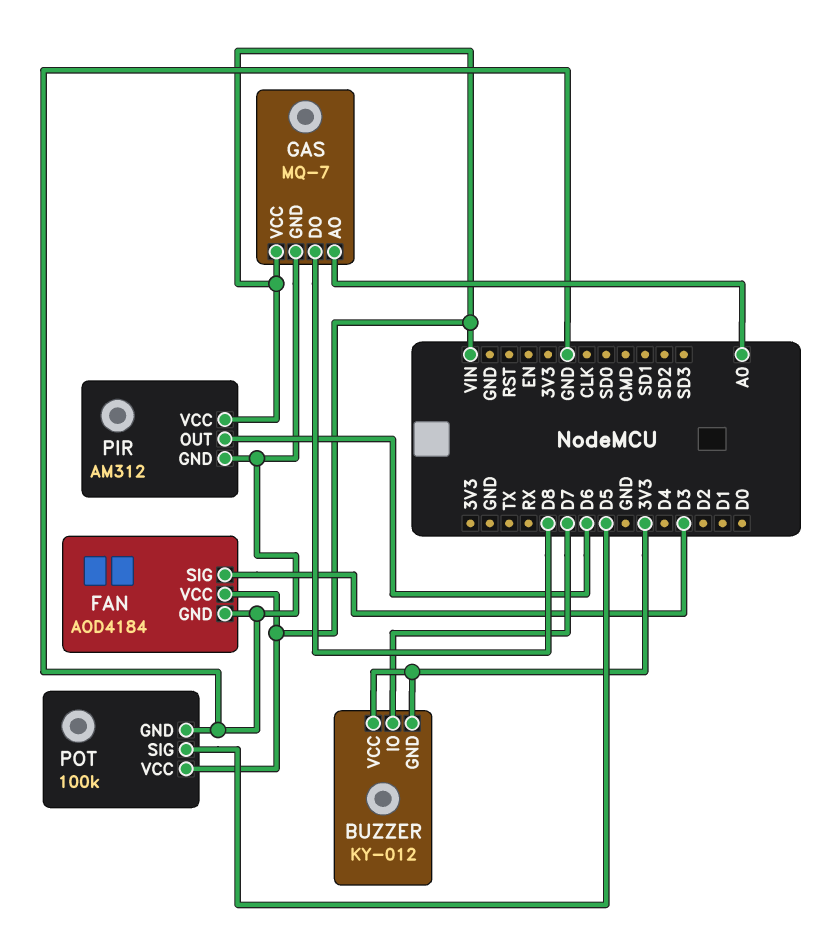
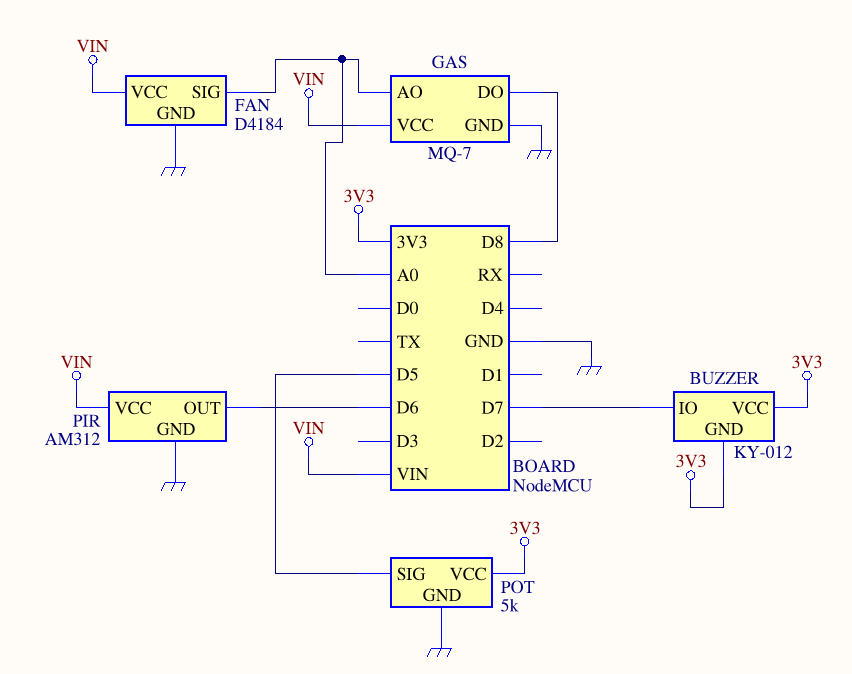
FAN: AOD4184 -> D4184
FAN pin SIG: D3 -> A0
POT: 100k -> 5k
POT pin VCC: VIN -> 3V3

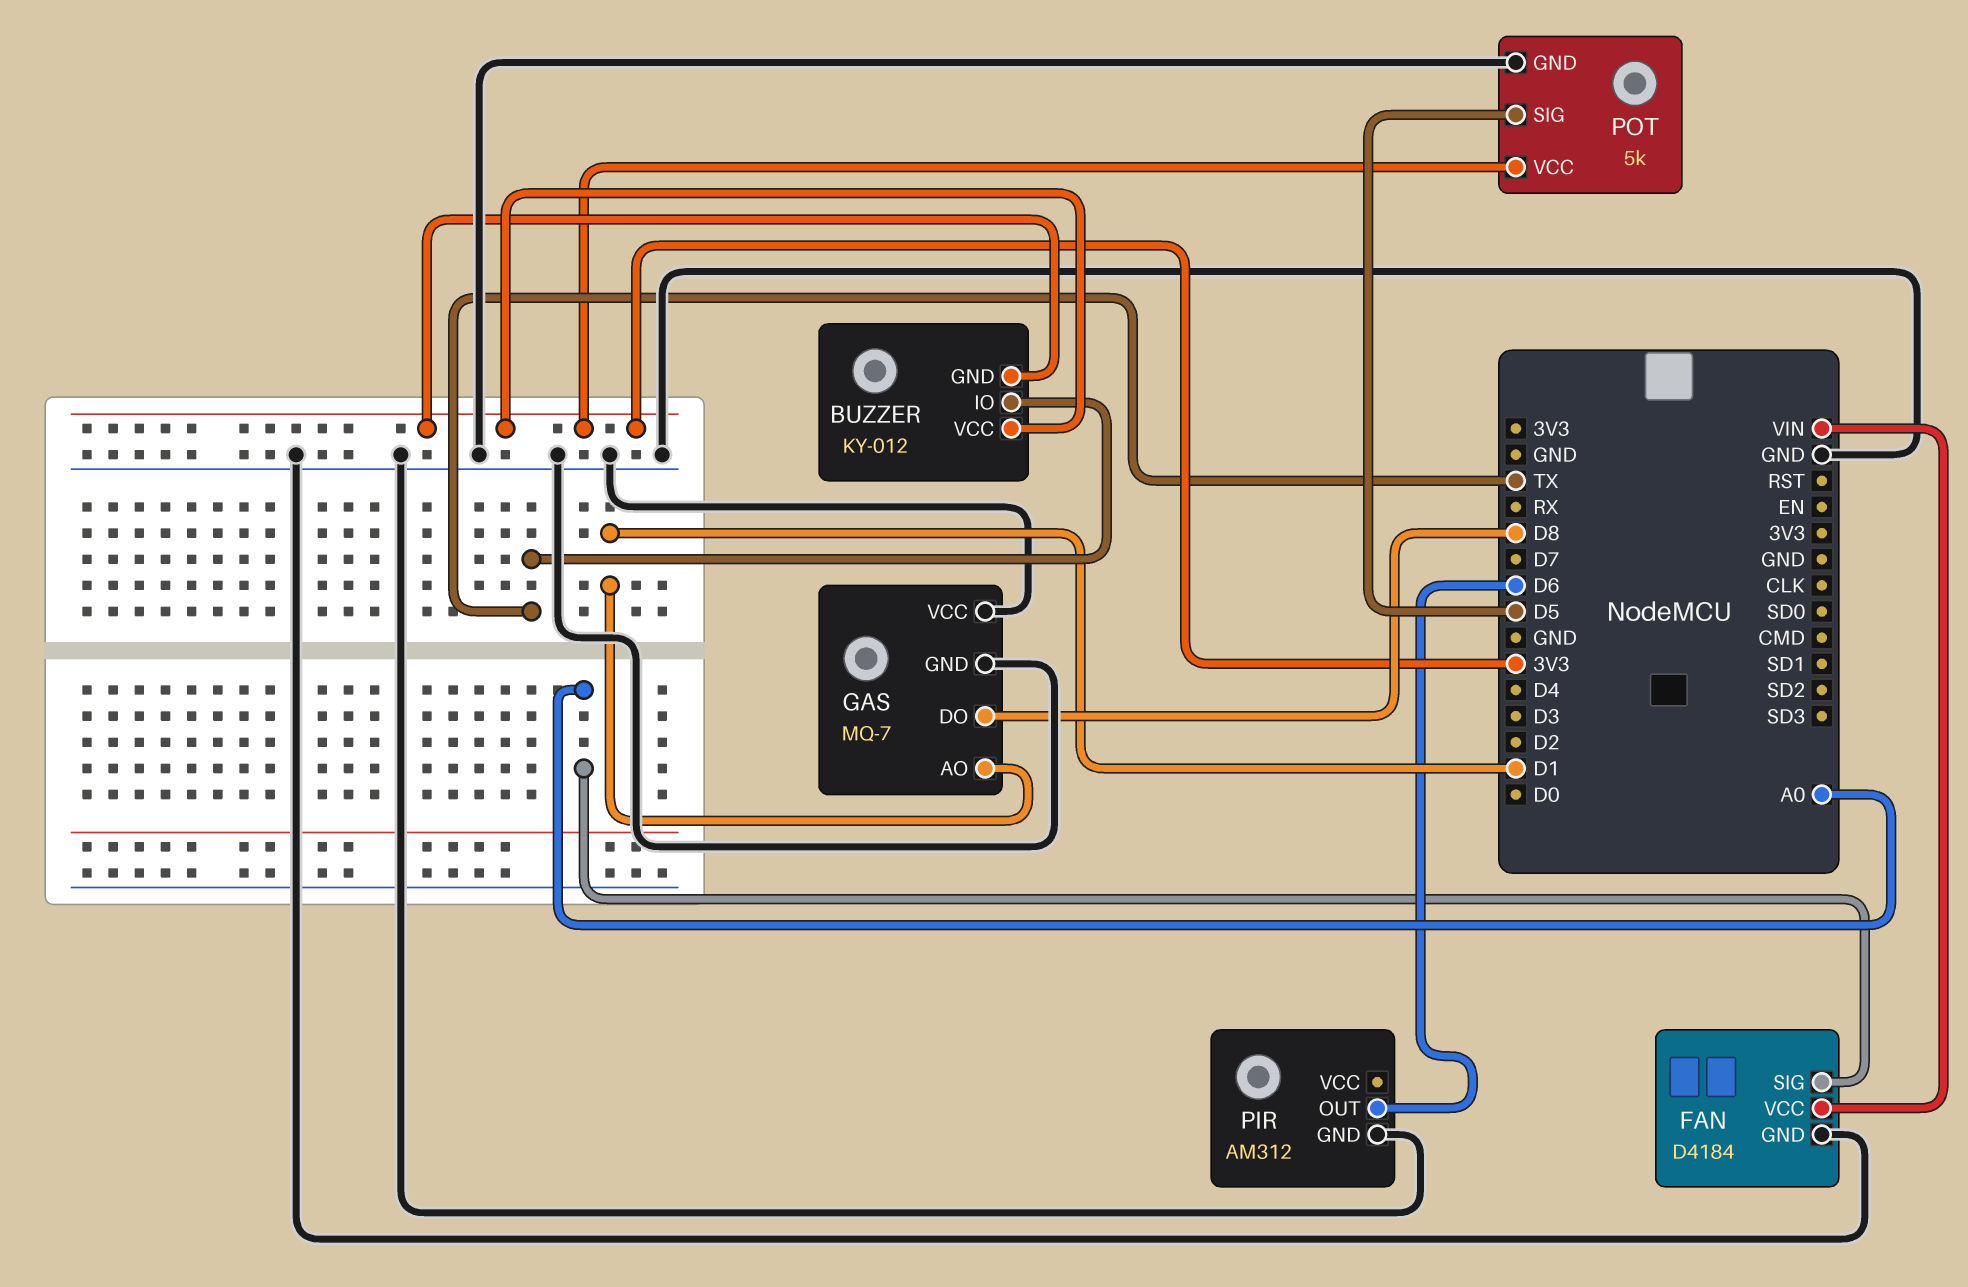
BUZZER pin IO: D7 -> TX
GAS pin AO: A0 -> D1
GAS pin VCC: VIN -> GND
PIR pin VCC: VIN -> none

